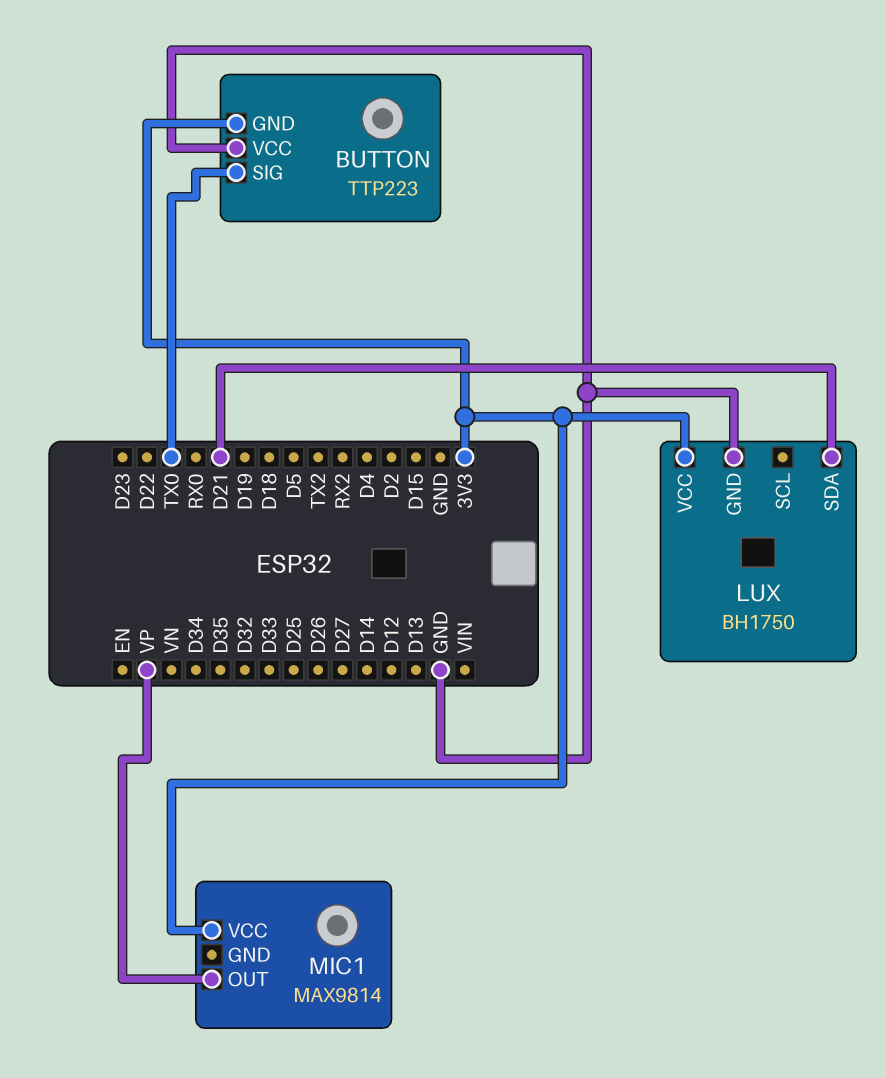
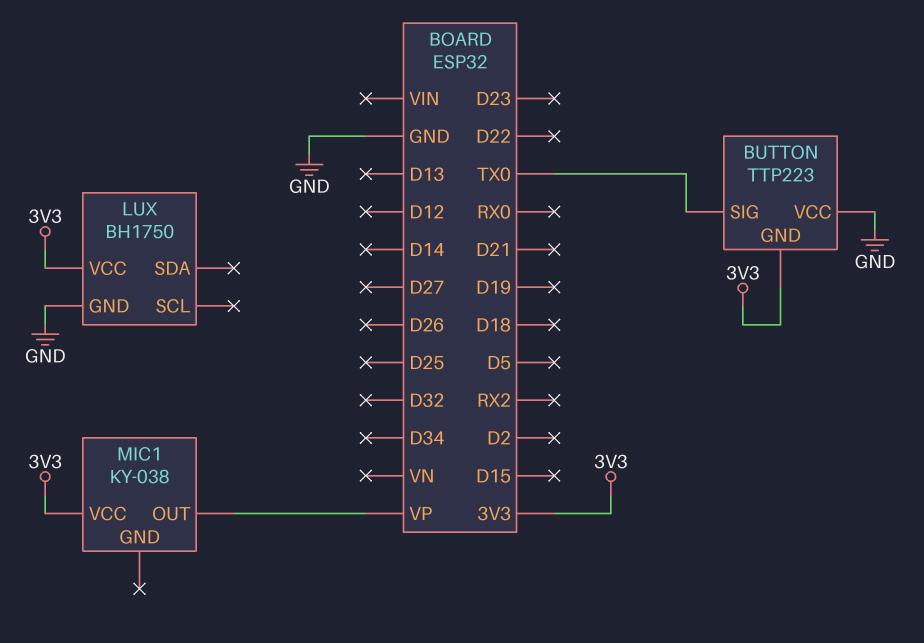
LUX pin SDA: D21 -> none
MIC1: MAX9814 -> KY-038

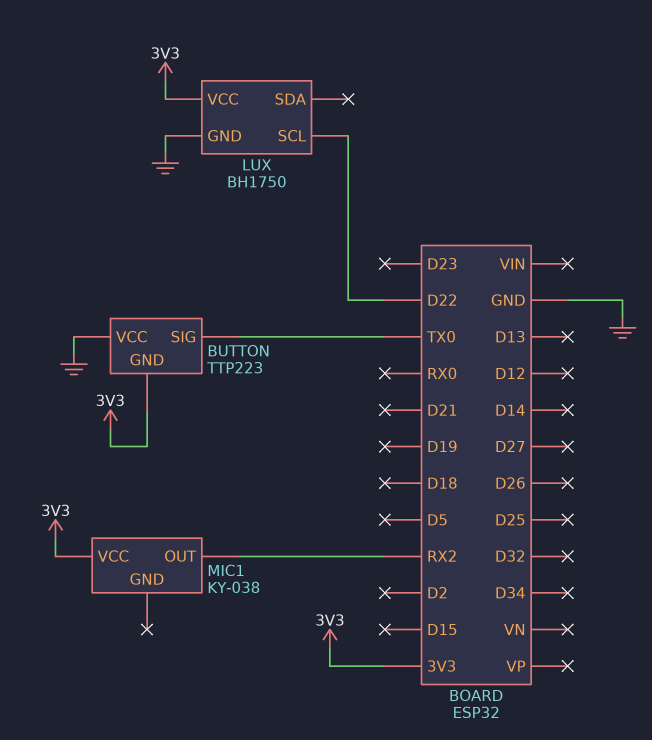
LUX pin SCL: none -> D22
MIC1 pin OUT: VP -> RX2

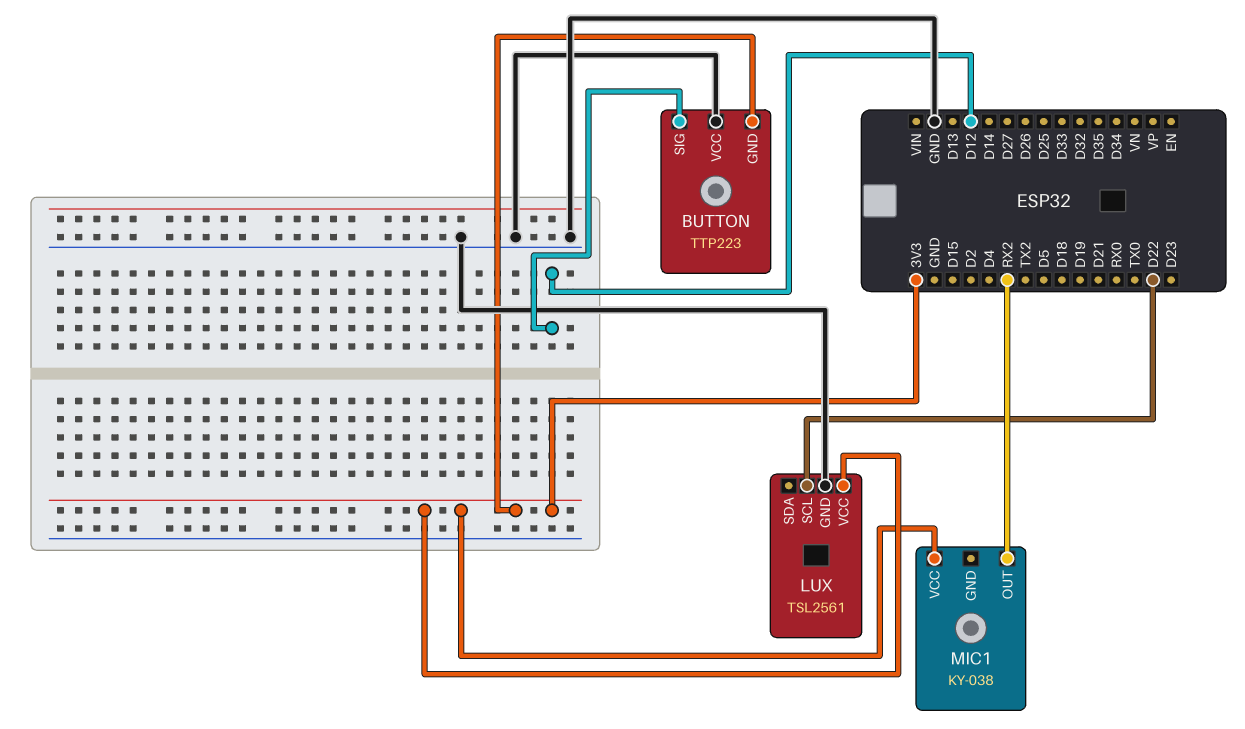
BUTTON pin SIG: TX0 -> D12
LUX: BH1750 -> TSL2561

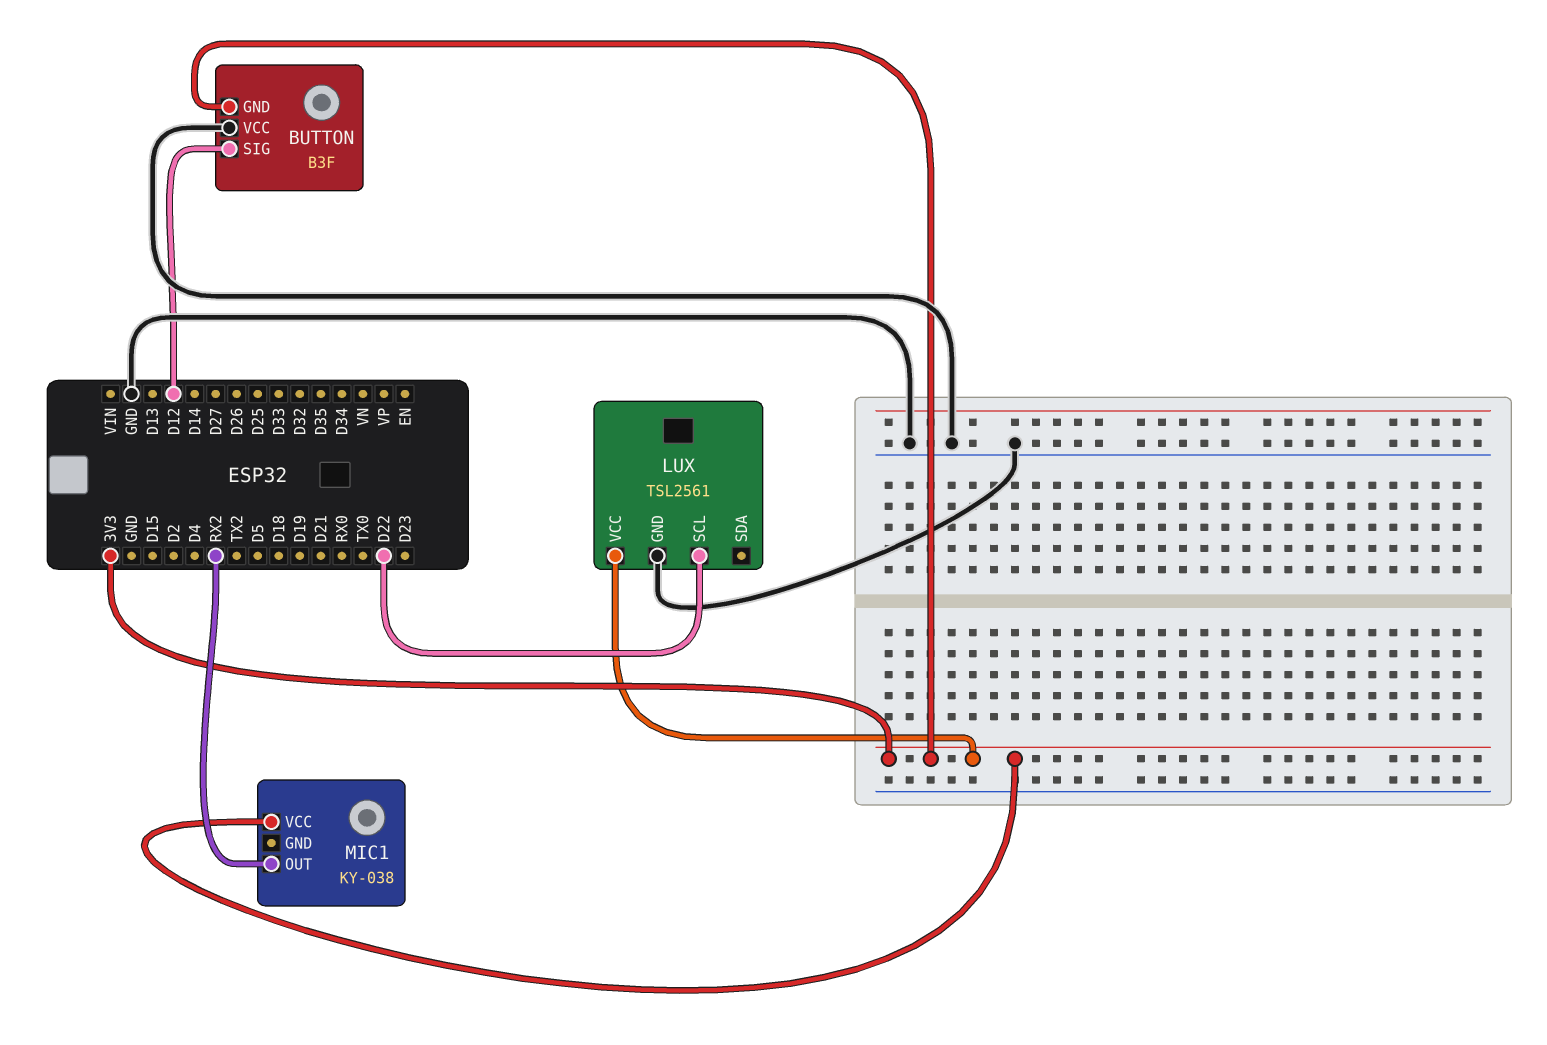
BUTTON: TTP223 -> B3F

